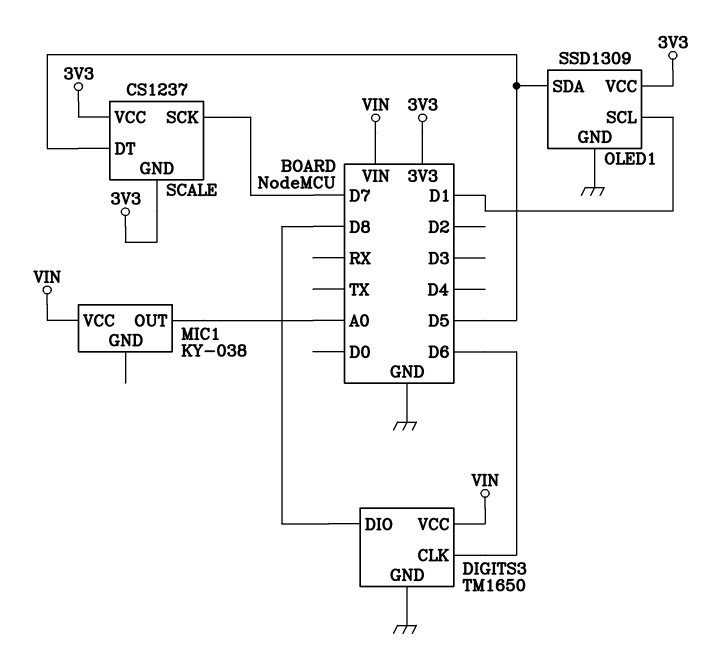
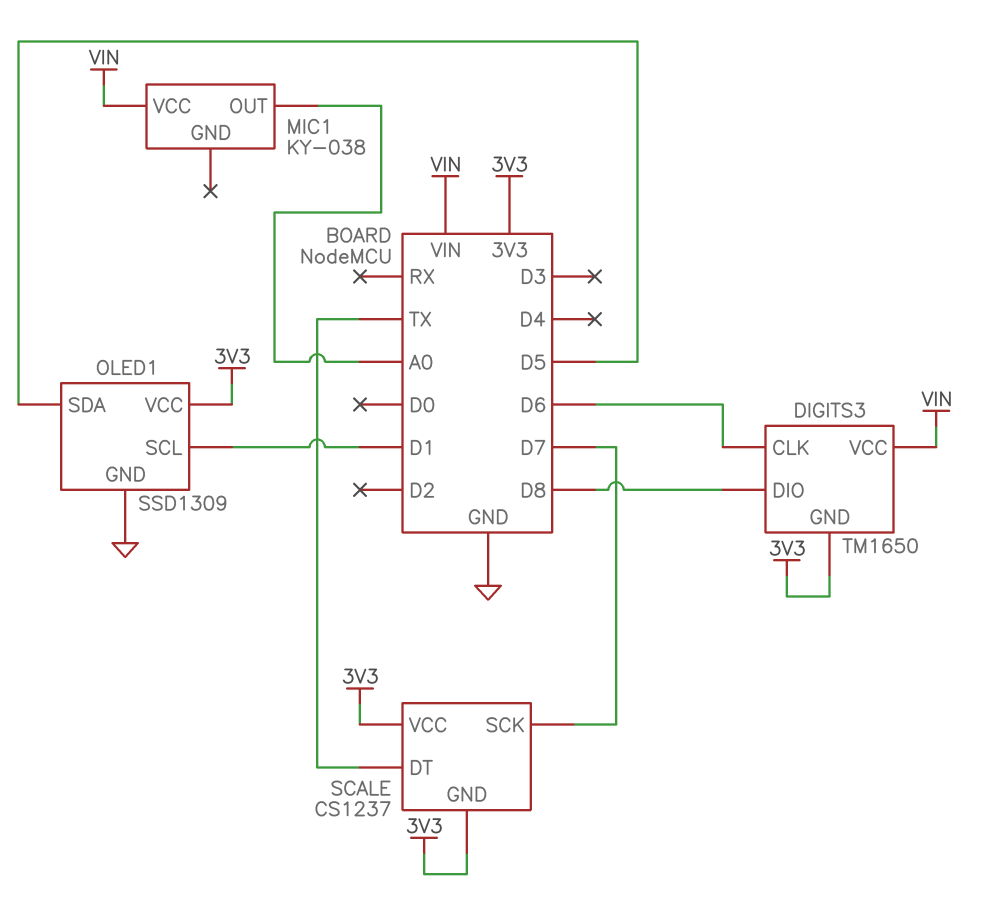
DIGITS3 pin GND: GND -> 3V3
SCALE pin DT: D5 -> TX

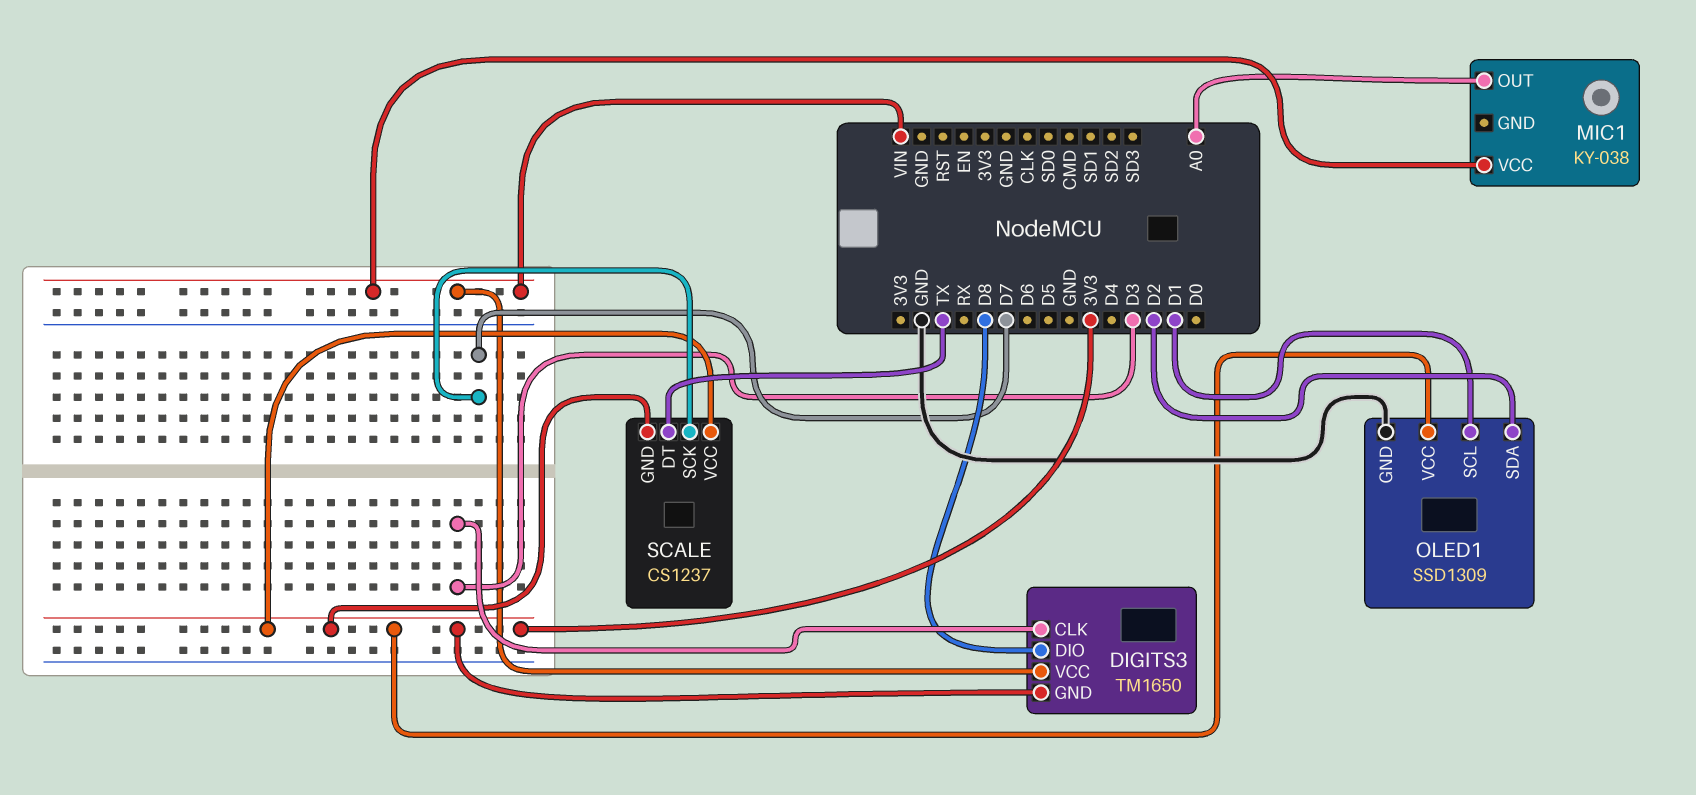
DIGITS3 pin CLK: D6 -> D3
OLED1 pin SDA: D5 -> D2

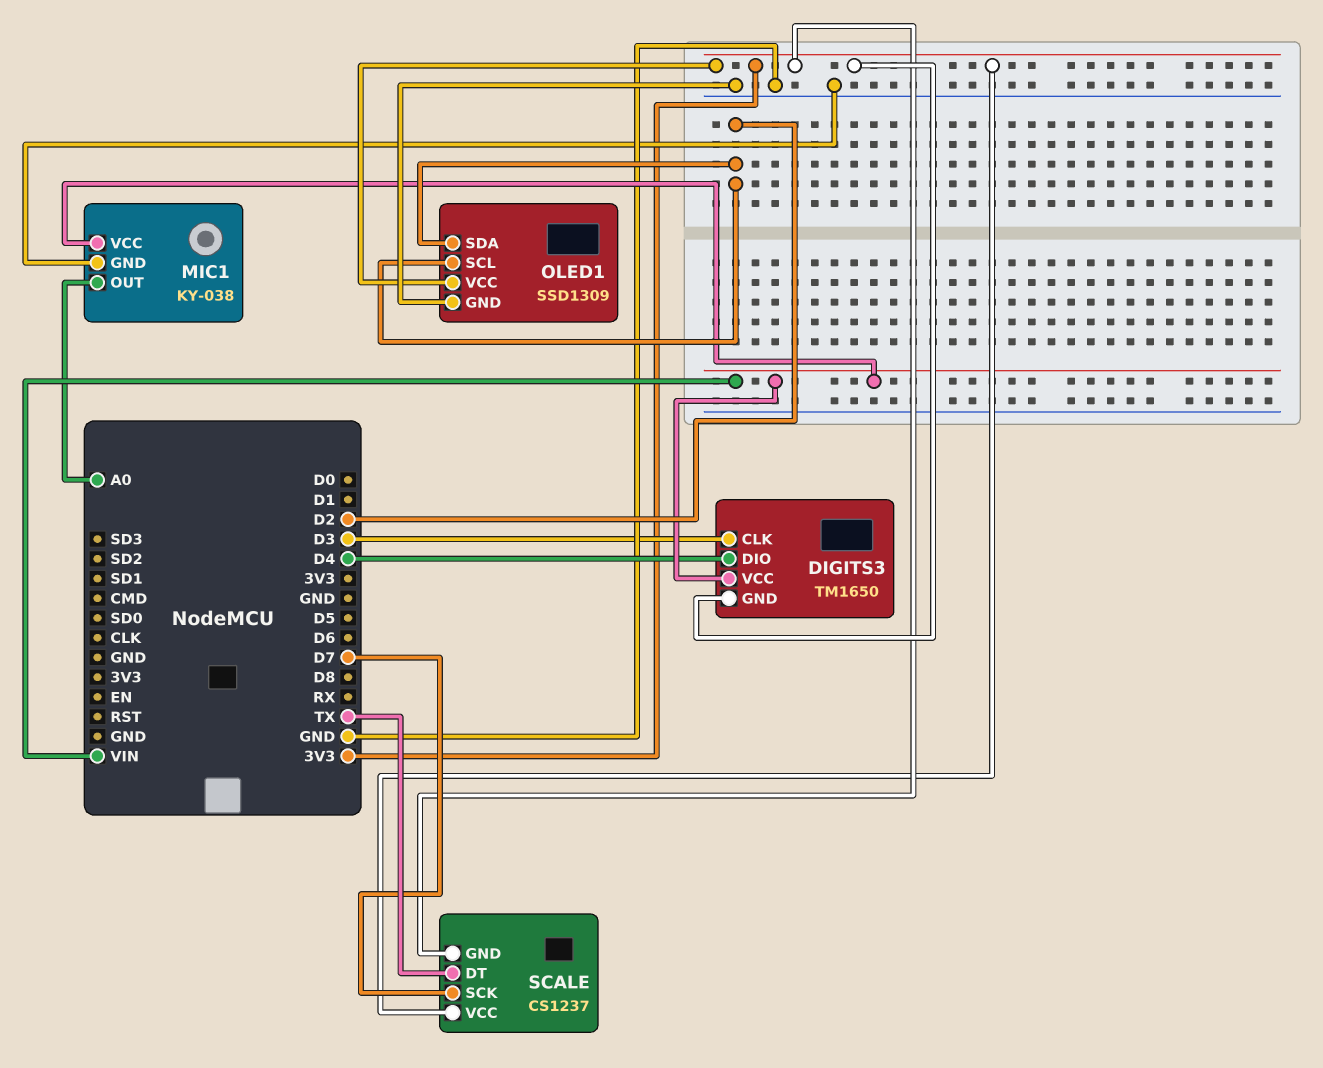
DIGITS3 pin DIO: D8 -> D4
MIC1 pin GND: none -> GND
OLED1 pin SCL: D1 -> D2

